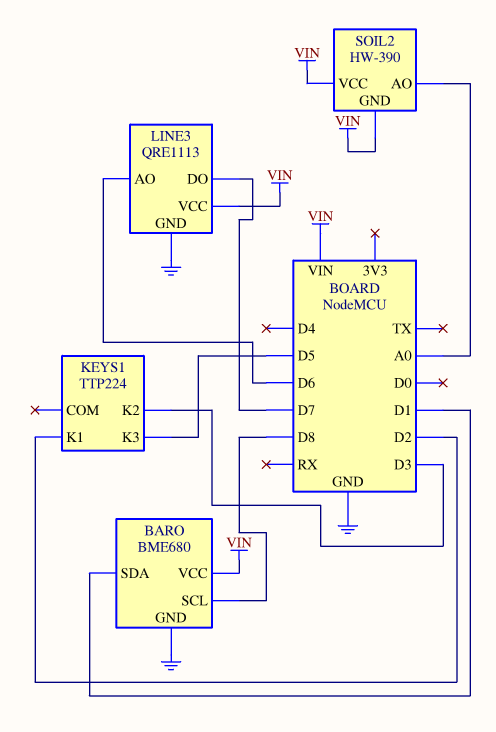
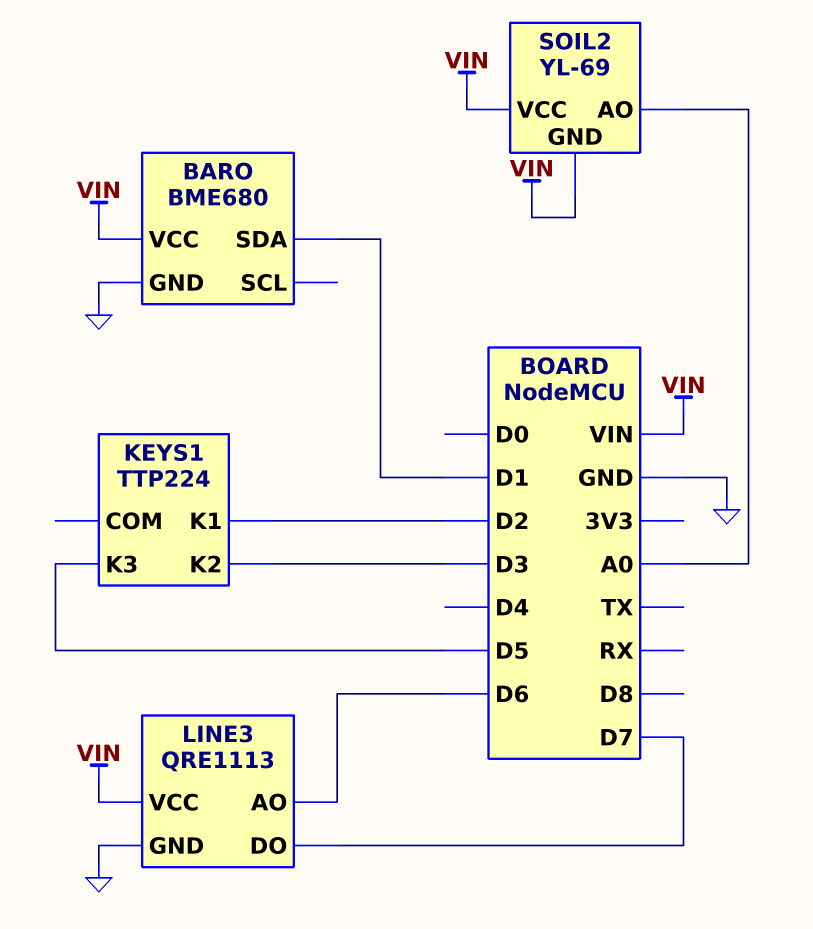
BARO pin SCL: D8 -> none
SOIL2: HW-390 -> YL-69

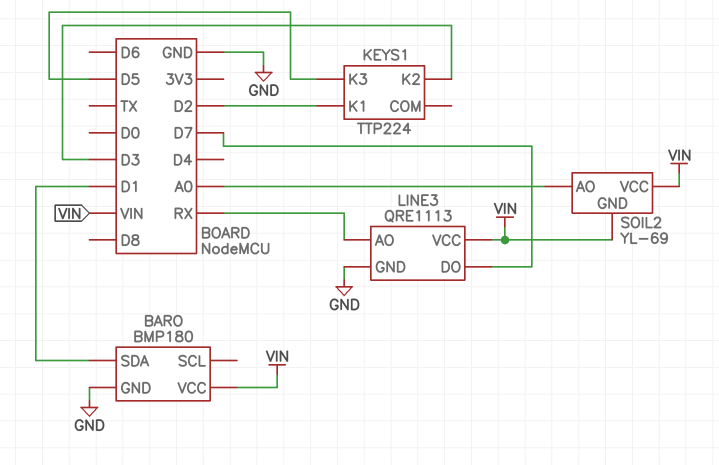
BARO: BME680 -> BMP180
LINE3 pin AO: D6 -> RX

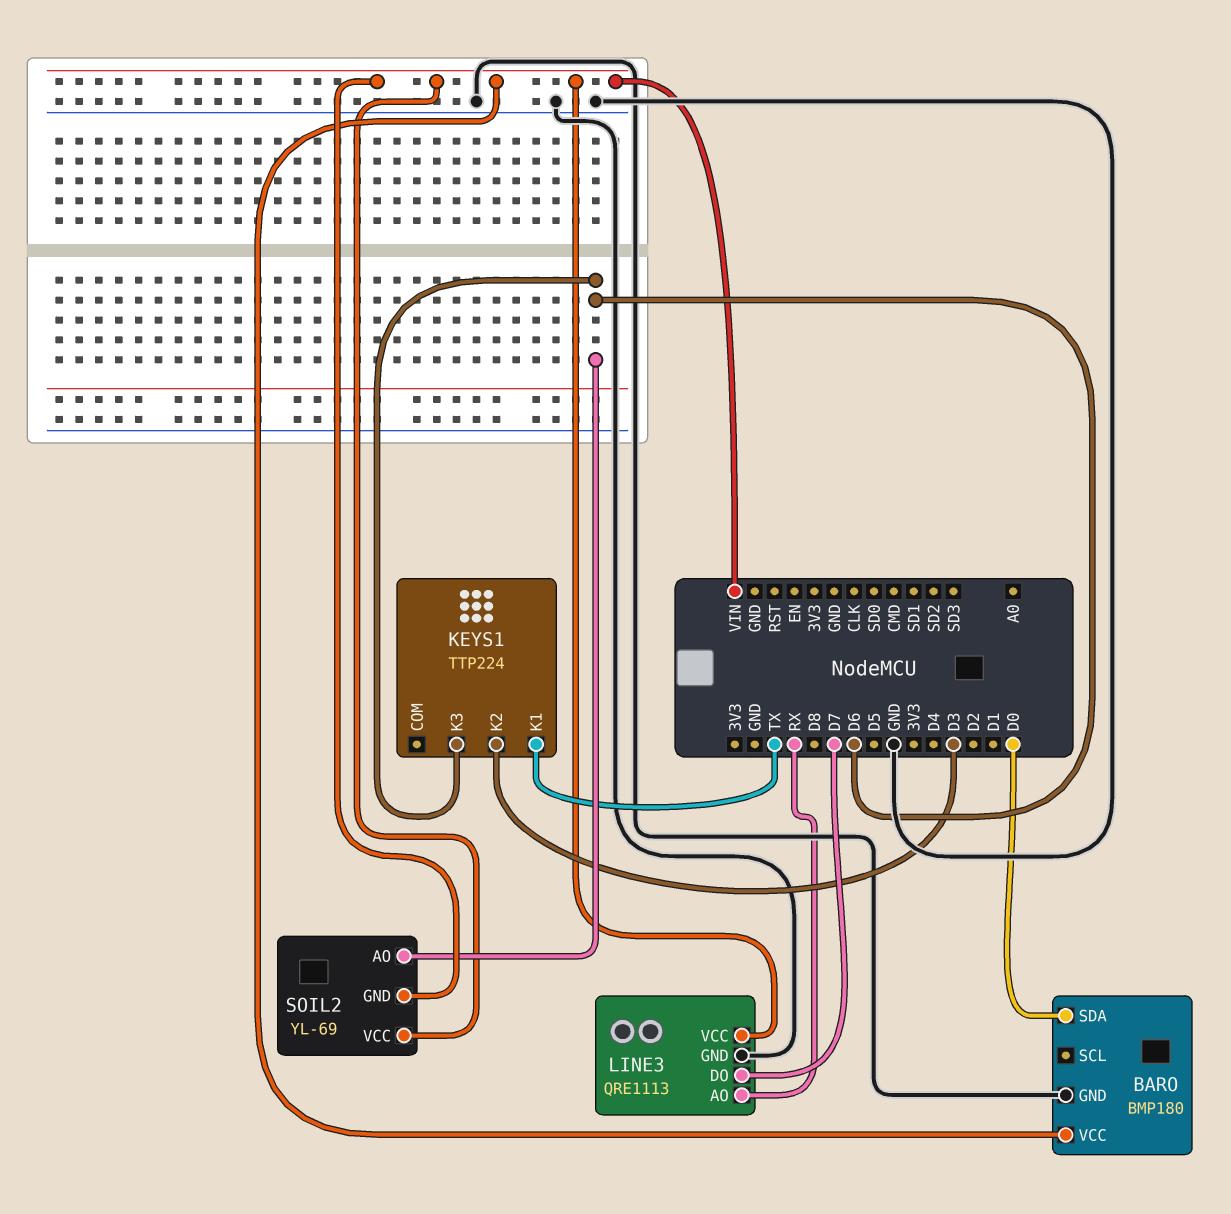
BARO pin SDA: D1 -> D0
KEYS1 pin K1: D2 -> TX
KEYS1 pin K3: D5 -> D6
SOIL2 pin AO: A0 -> D6

